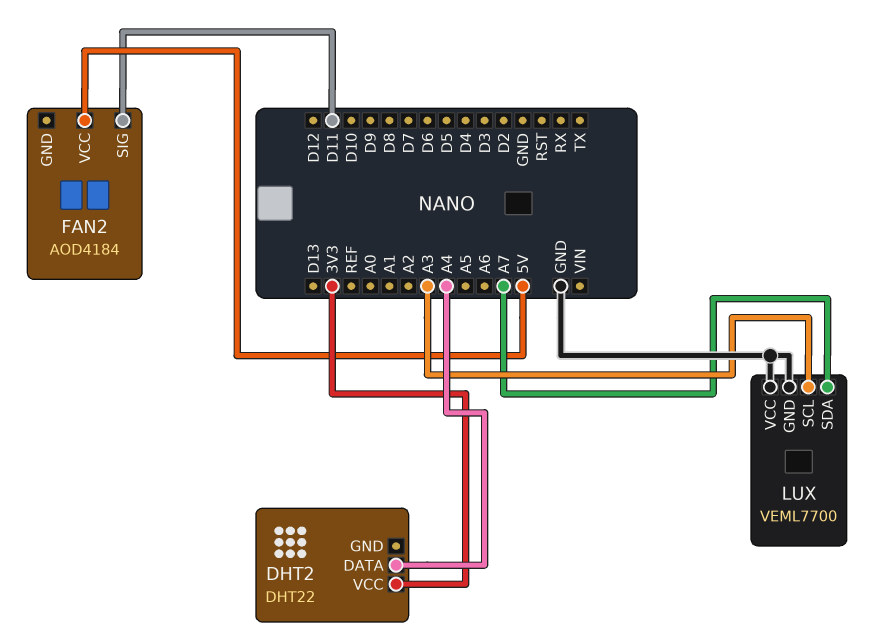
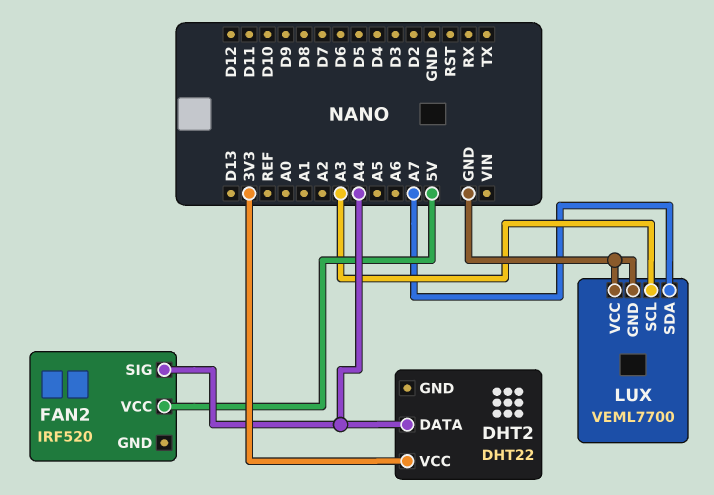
FAN2: AOD4184 -> IRF520
FAN2 pin SIG: D11 -> A4

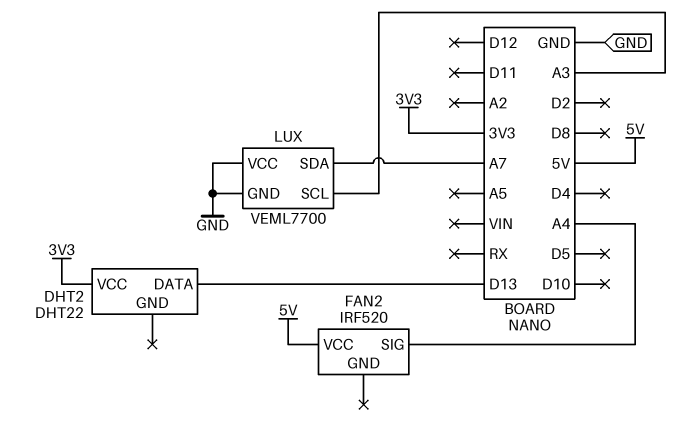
DHT2 pin DATA: A4 -> D13

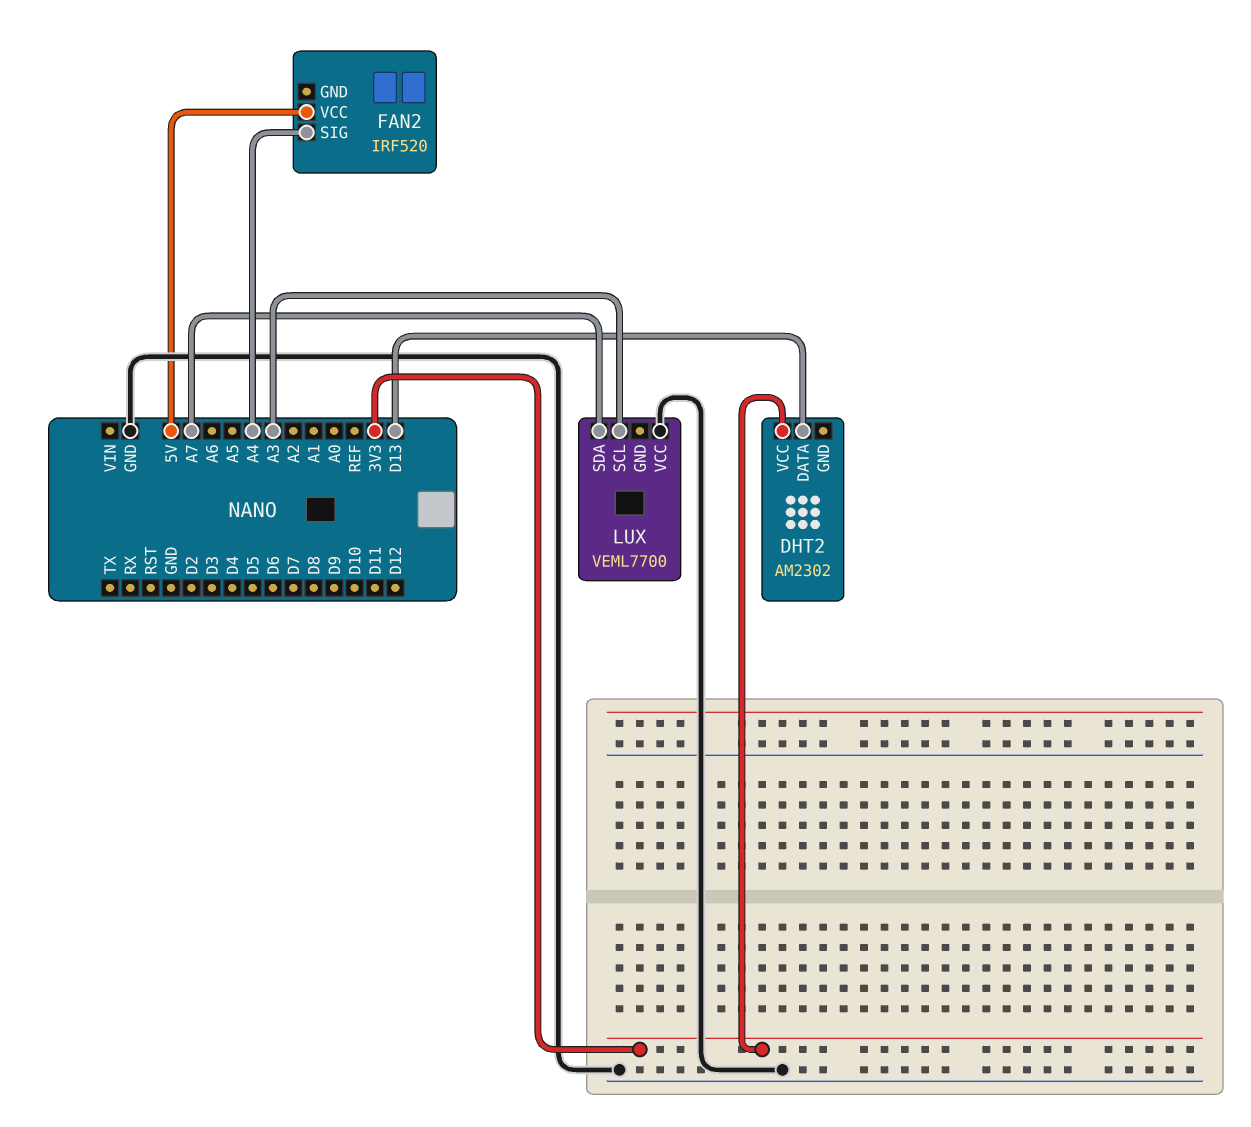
DHT2: DHT22 -> AM2302
LUX pin GND: GND -> none

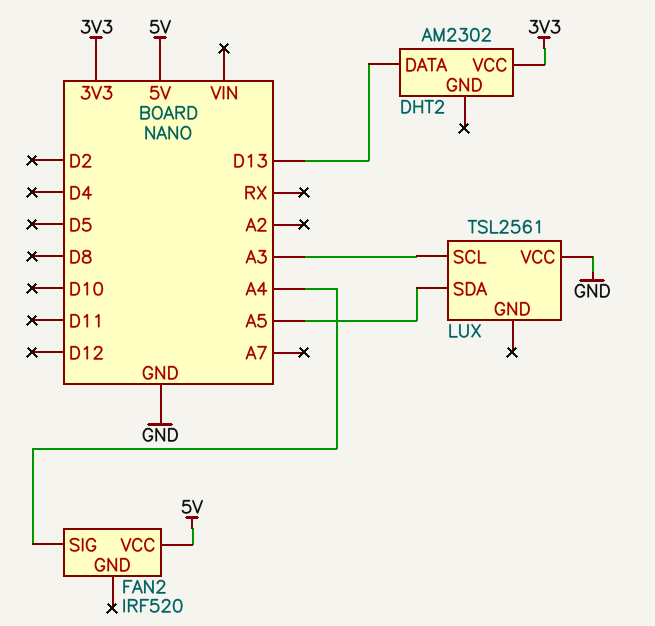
LUX: VEML7700 -> TSL2561
LUX pin SDA: A7 -> A5

